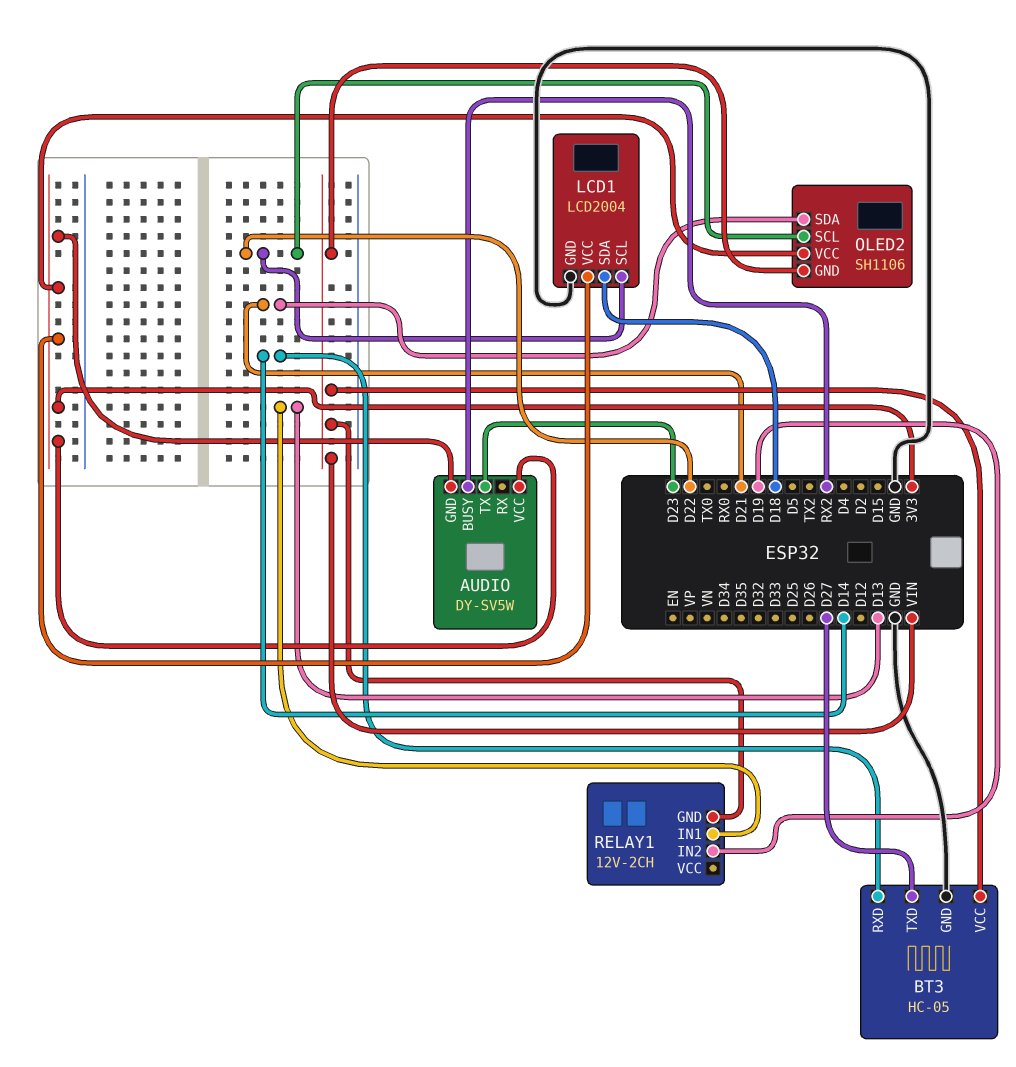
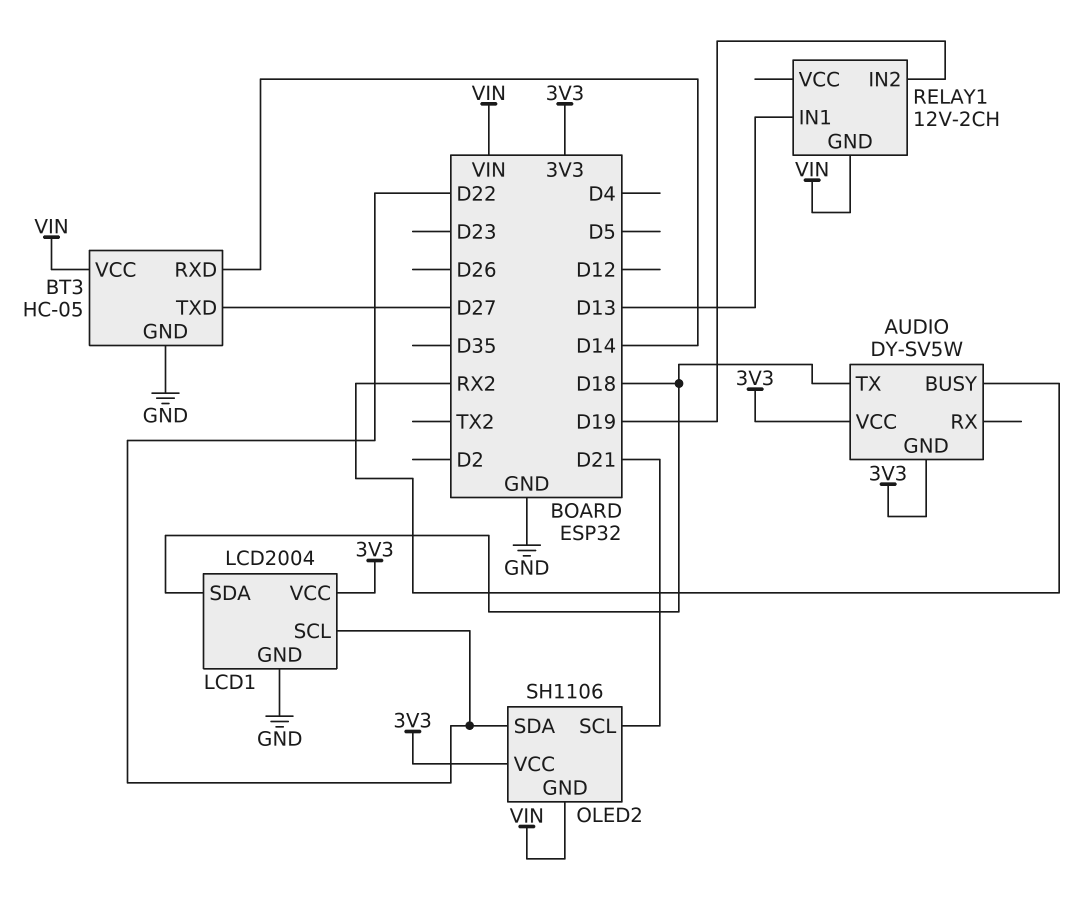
AUDIO pin TX: D23 -> D18
OLED2 pin SCL: D22 -> D21
OLED2 pin SDA: D21 -> D22

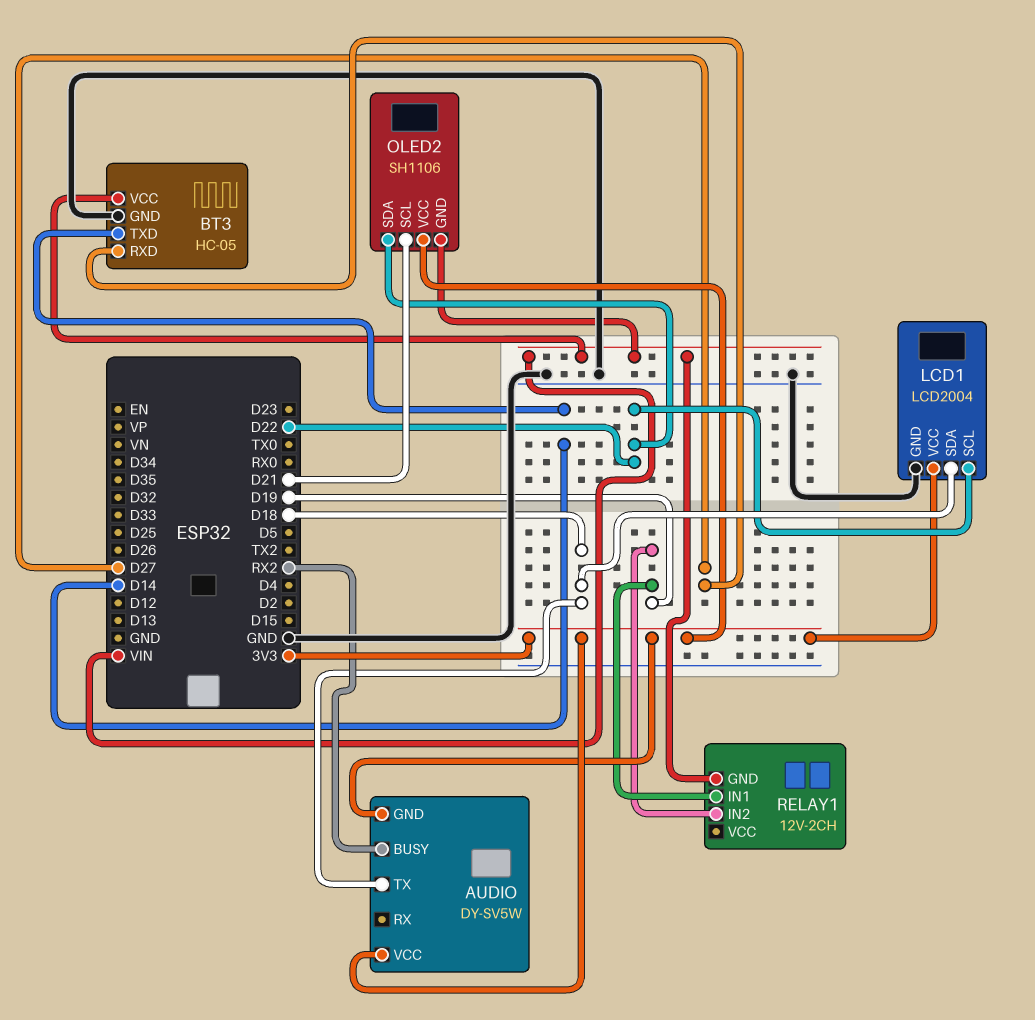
BT3 pin RXD: D14 -> D27
BT3 pin TXD: D27 -> D14
RELAY1 pin IN1: D13 -> D19

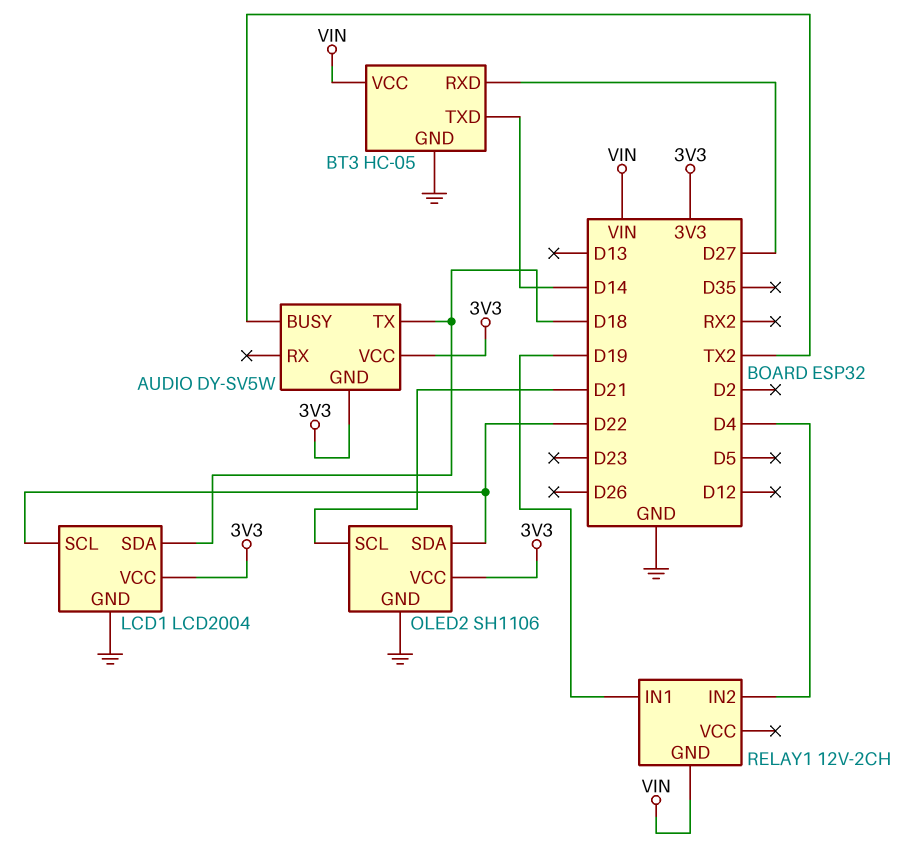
AUDIO pin BUSY: RX2 -> TX2
OLED2 pin GND: VIN -> GND
RELAY1 pin IN2: D19 -> D4

